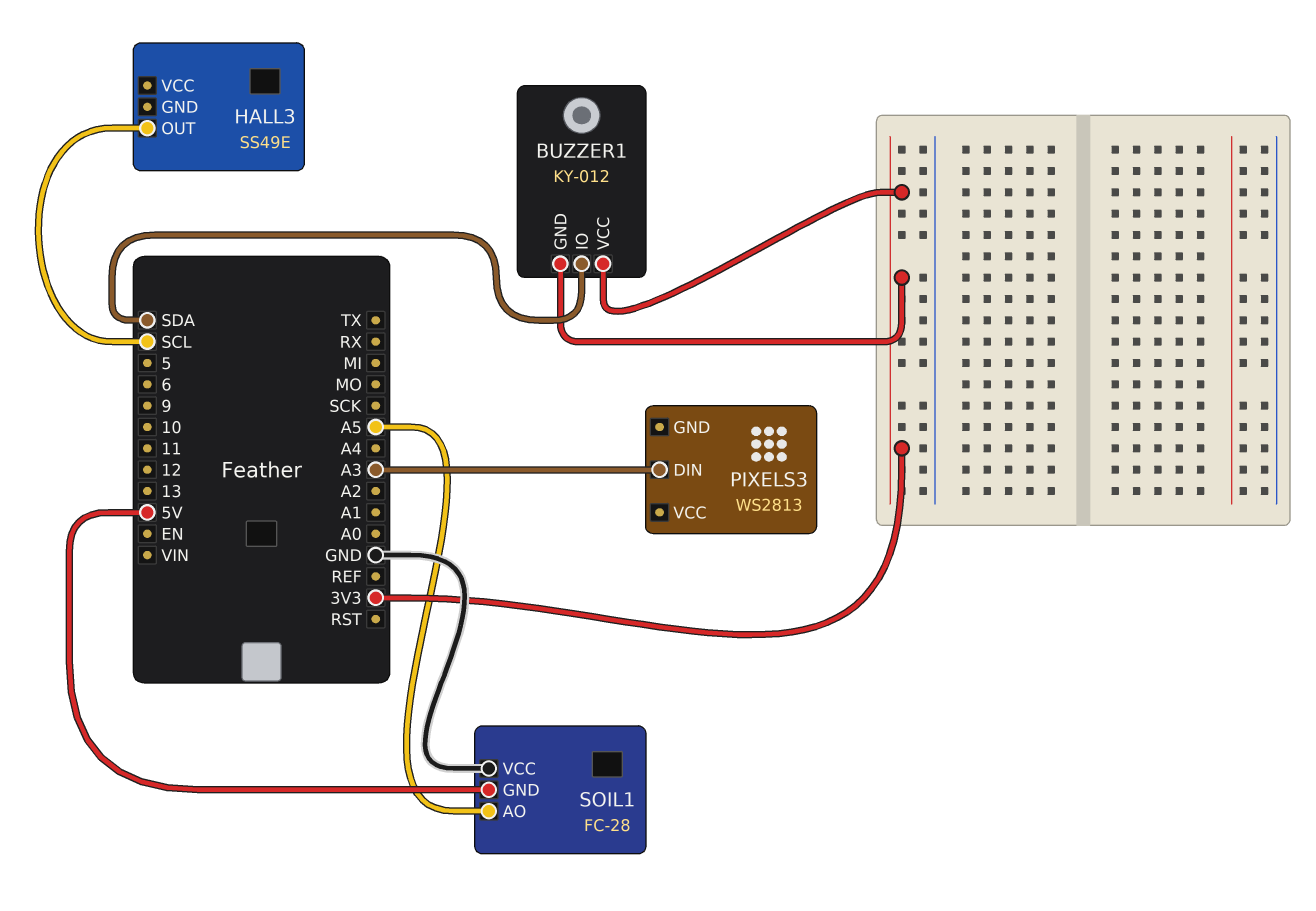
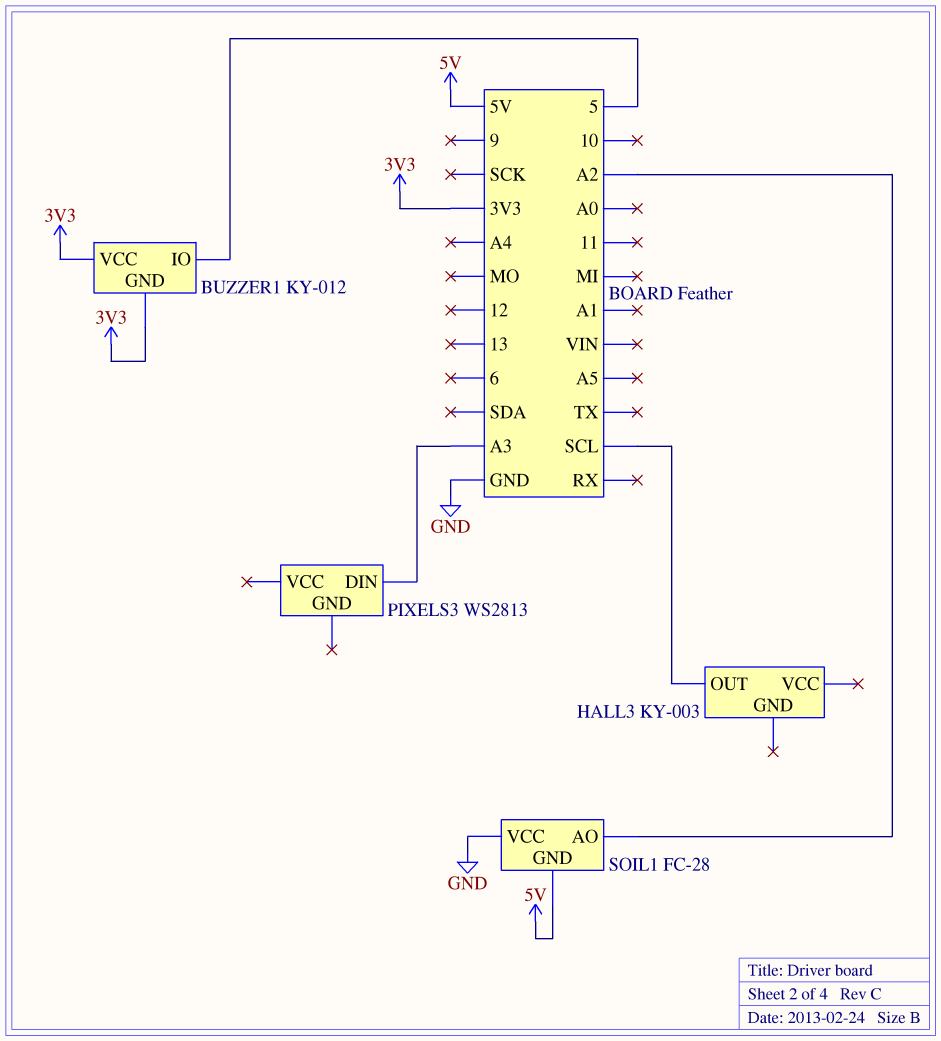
BUZZER1 pin IO: SDA -> 5
HALL3: SS49E -> KY-003
SOIL1 pin AO: A5 -> A2

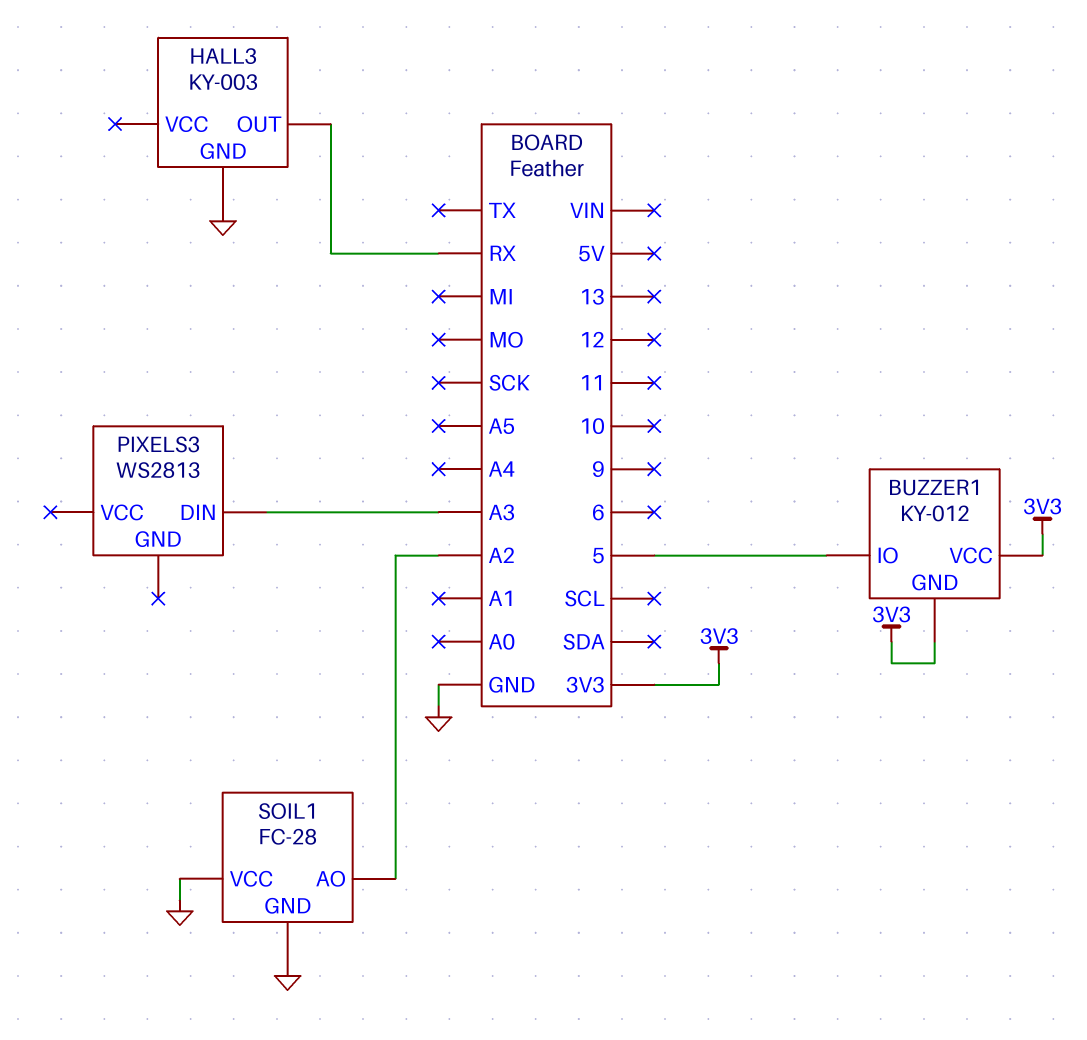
HALL3 pin GND: none -> GND
HALL3 pin OUT: SCL -> RX
SOIL1 pin GND: 5V -> GND

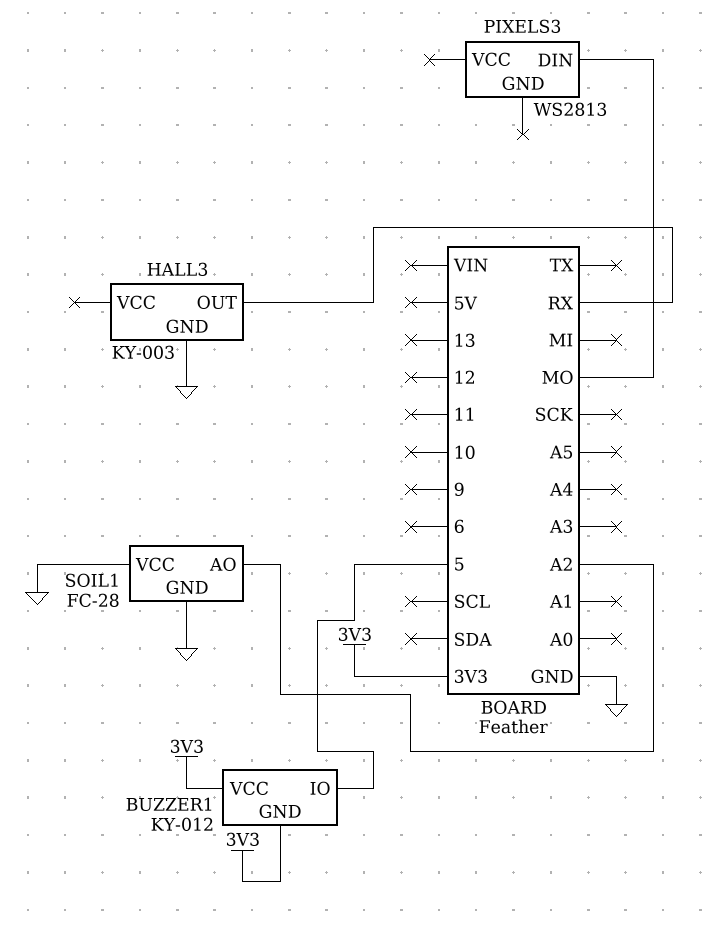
PIXELS3 pin DIN: A3 -> MO

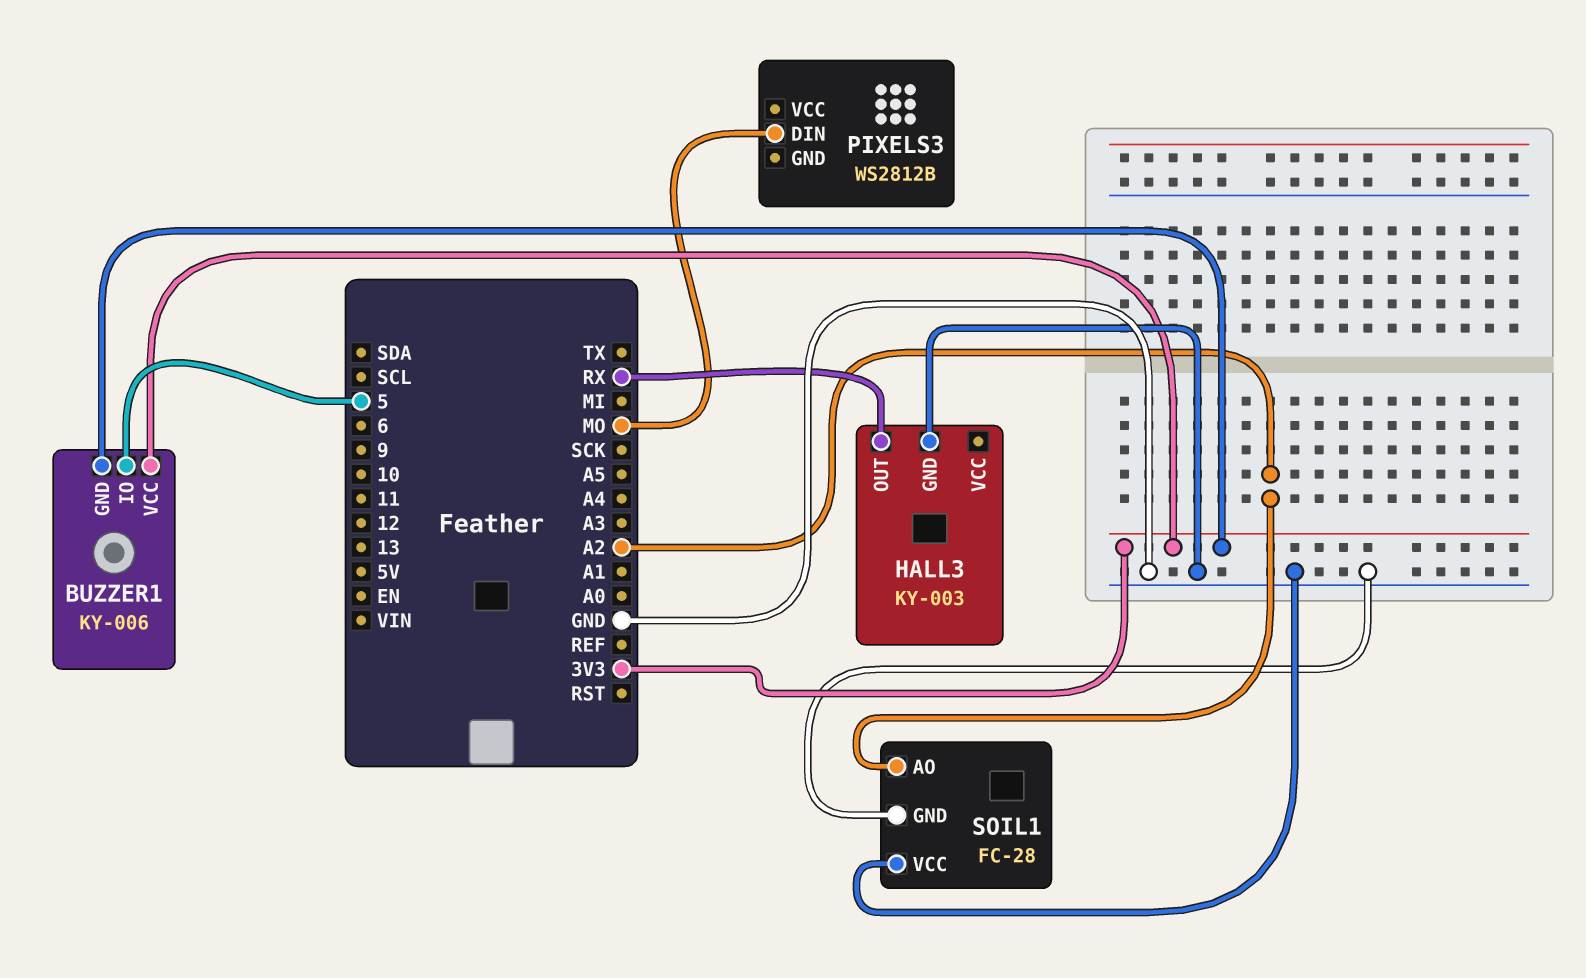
BUZZER1: KY-012 -> KY-006
PIXELS3: WS2813 -> WS2812B

